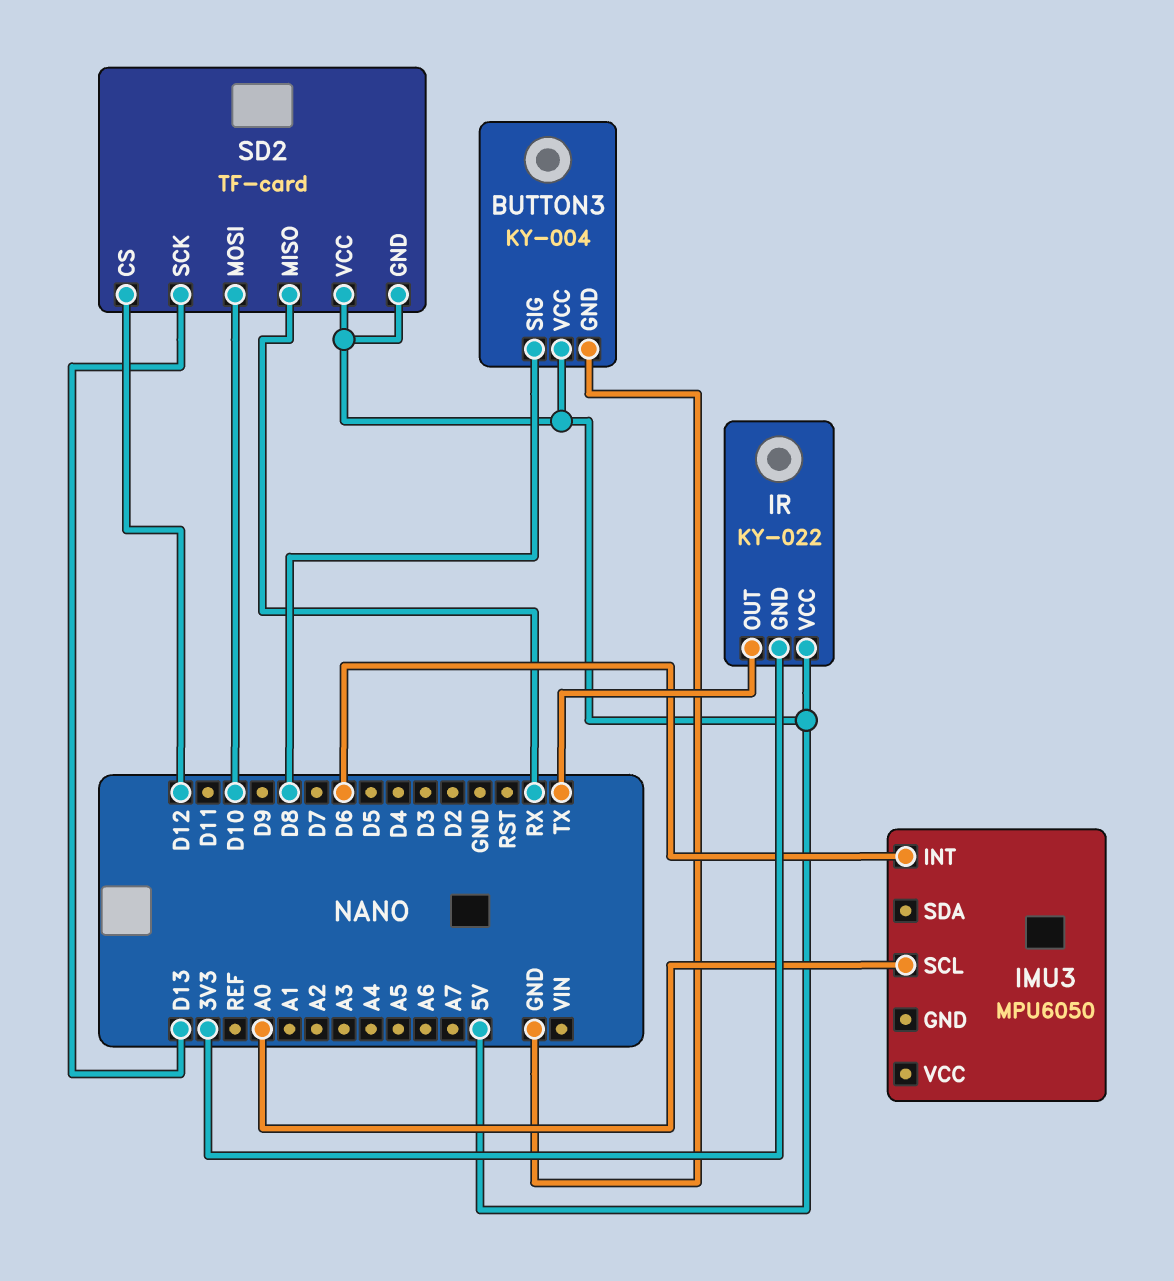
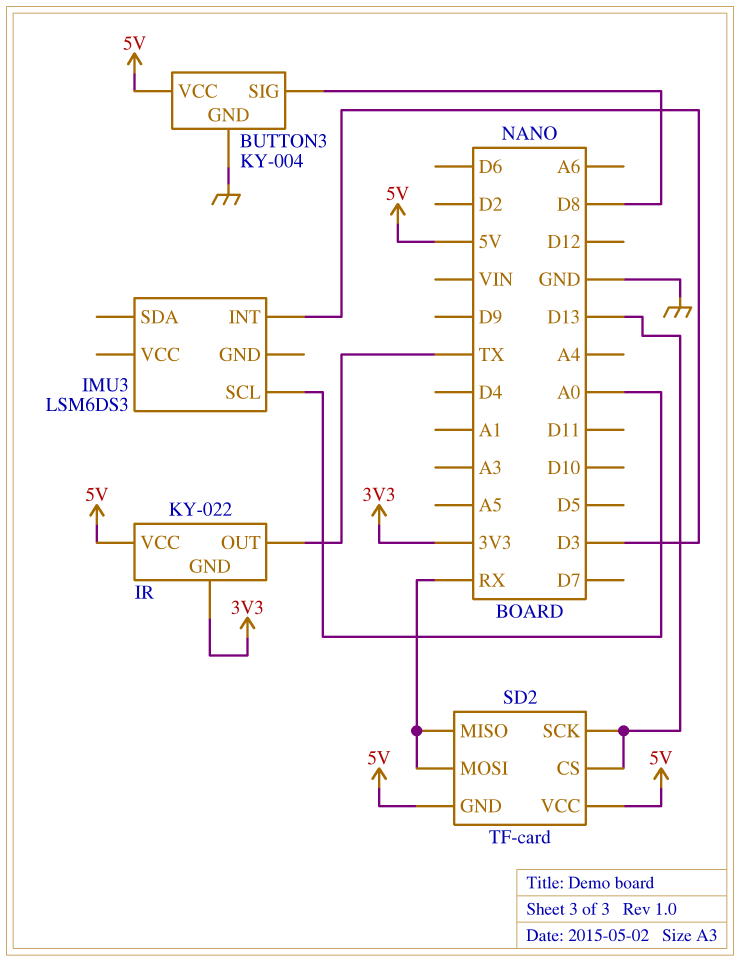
IMU3: MPU6050 -> LSM6DS3
IMU3 pin INT: D6 -> D3
SD2 pin CS: D12 -> D13
SD2 pin MOSI: D10 -> RX

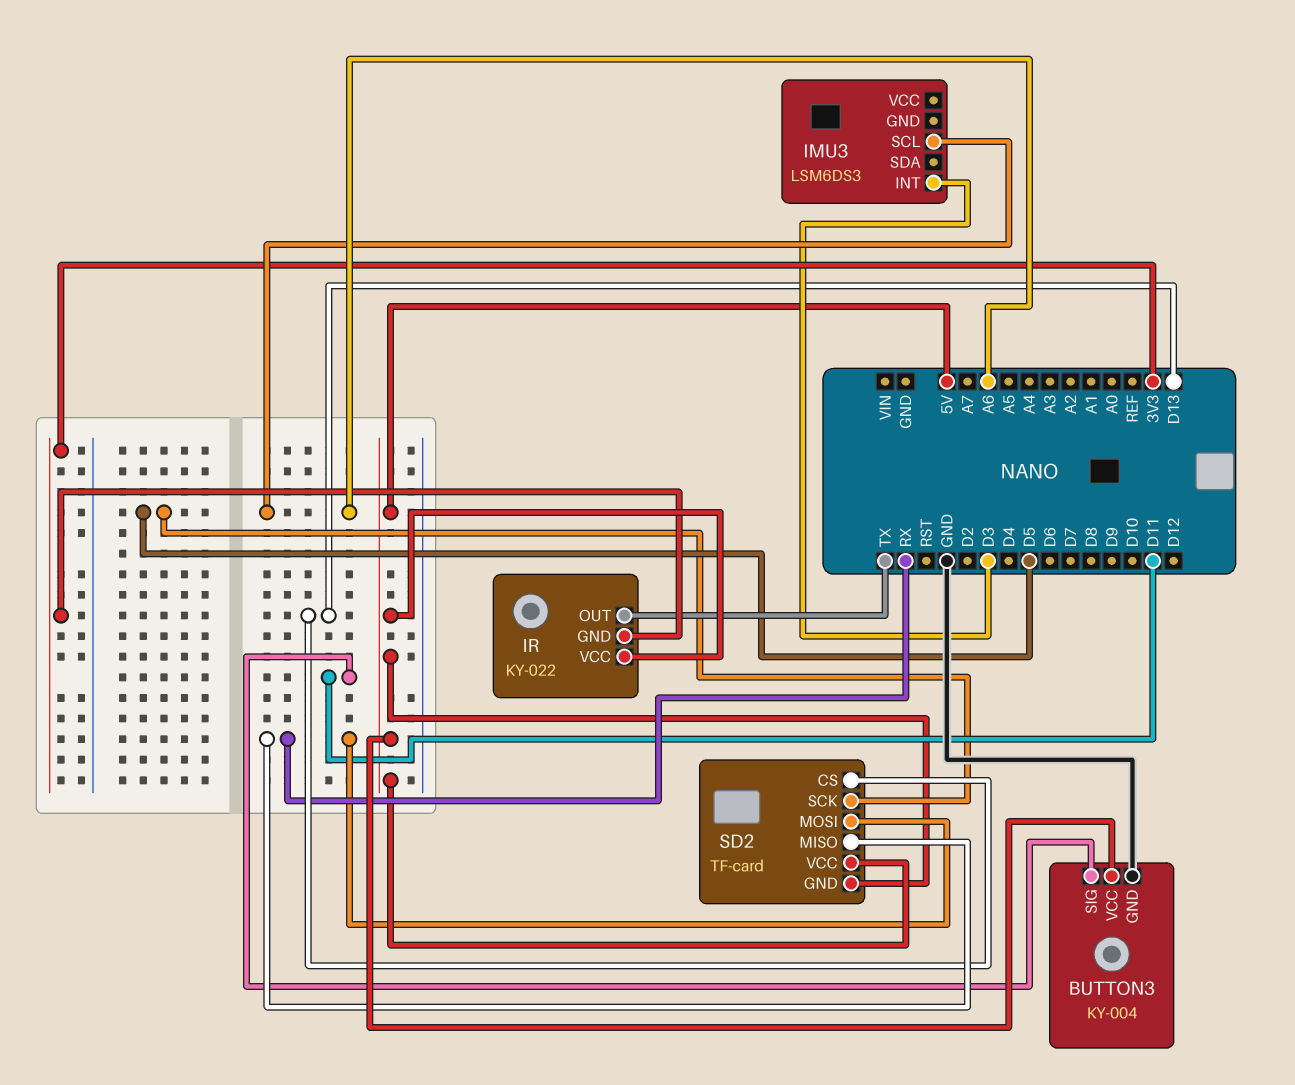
BUTTON3 pin SIG: D8 -> D11
IMU3 pin SCL: A0 -> A6
SD2 pin SCK: D13 -> D5

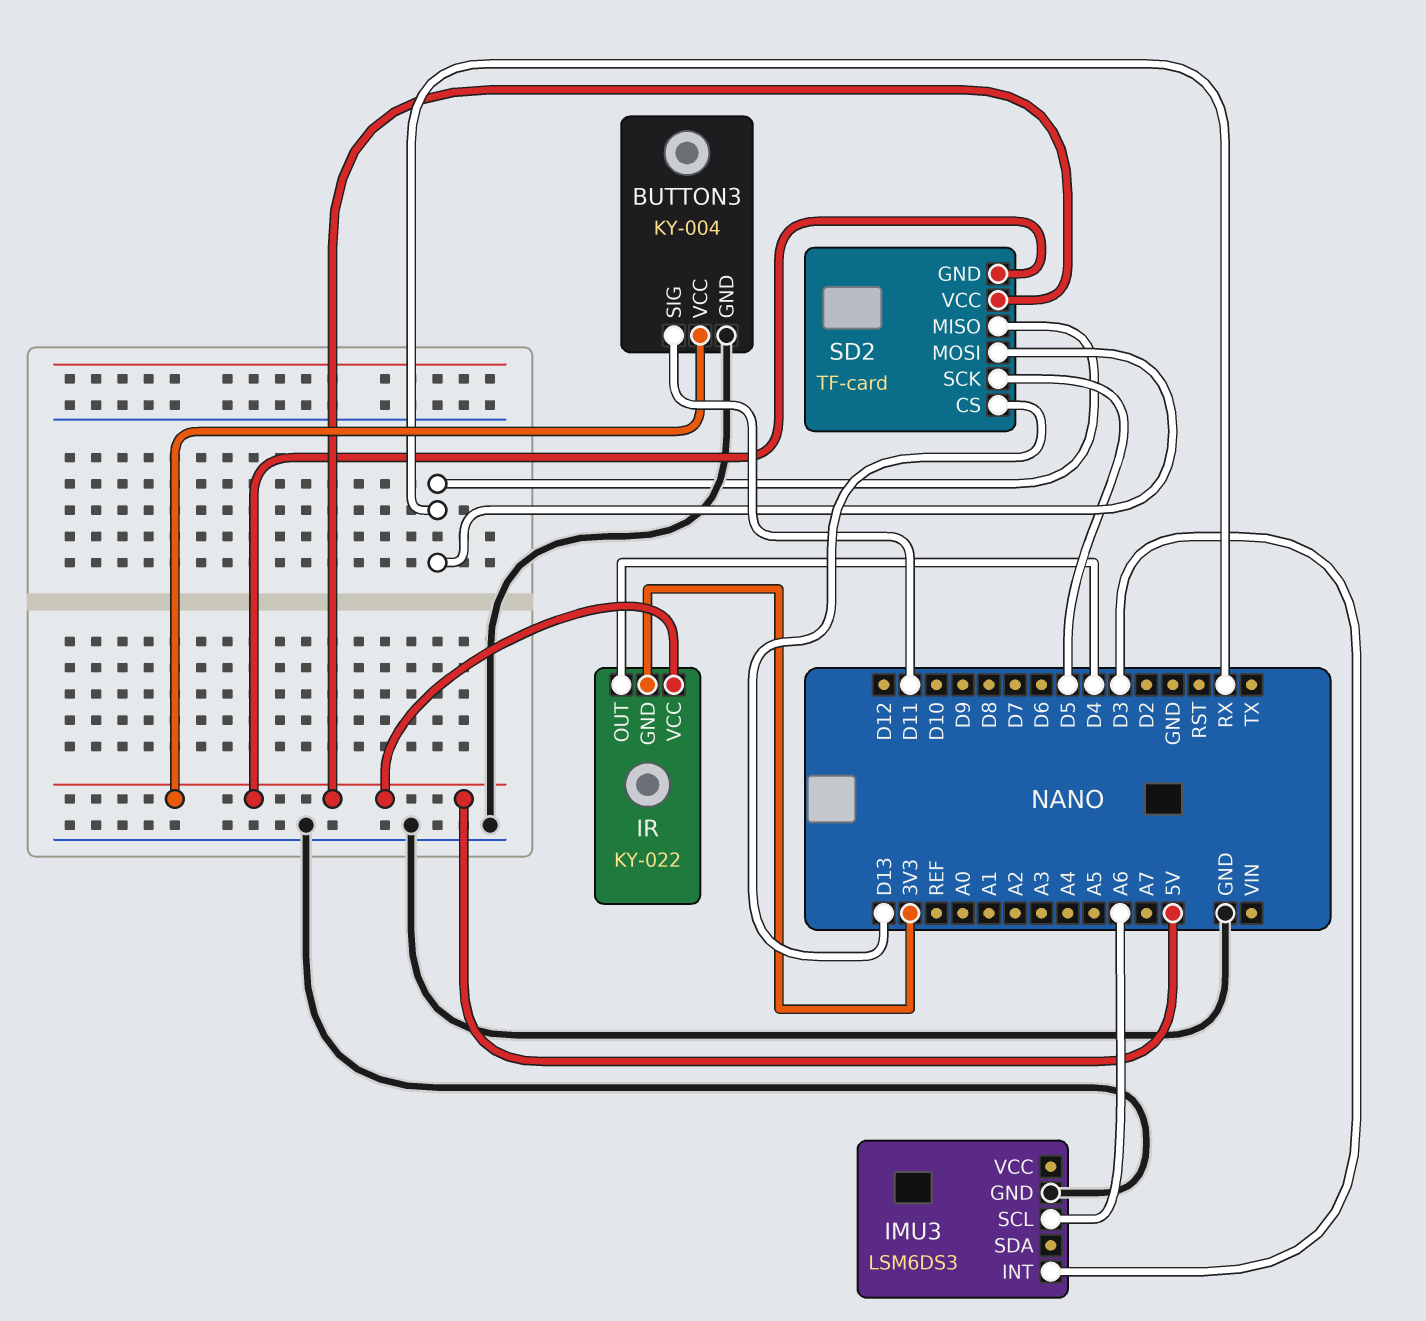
IMU3 pin GND: none -> GND
IR pin OUT: TX -> D4

